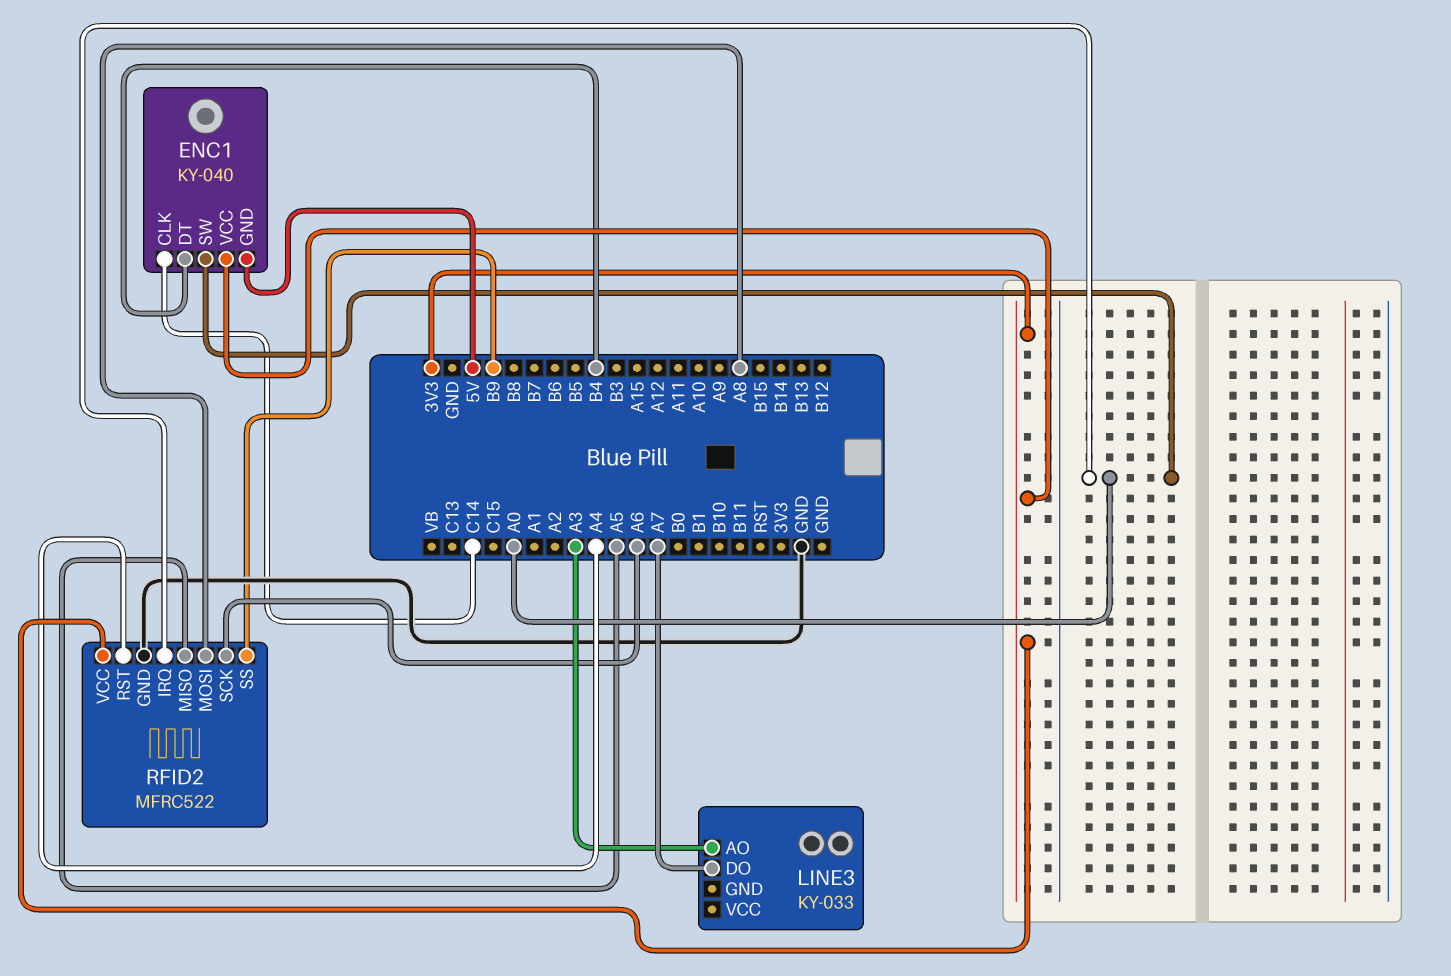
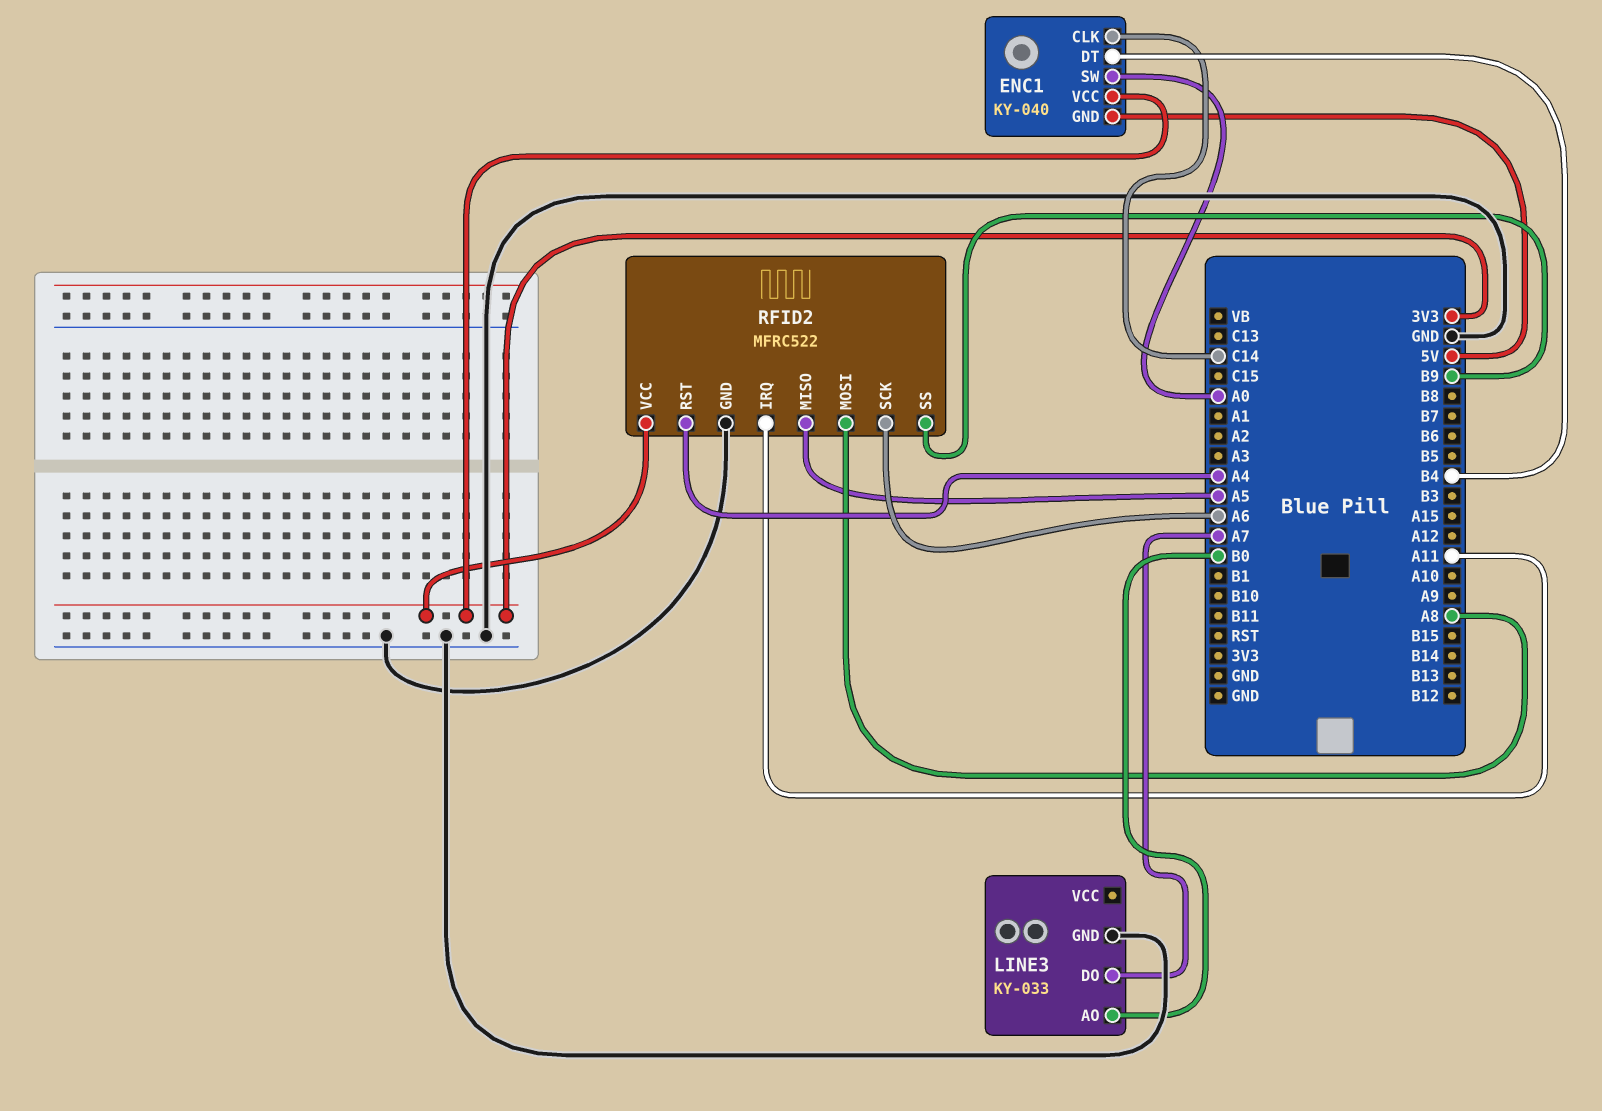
LINE3 pin AO: A3 -> B0
LINE3 pin GND: none -> GND
RFID2 pin IRQ: A0 -> A11

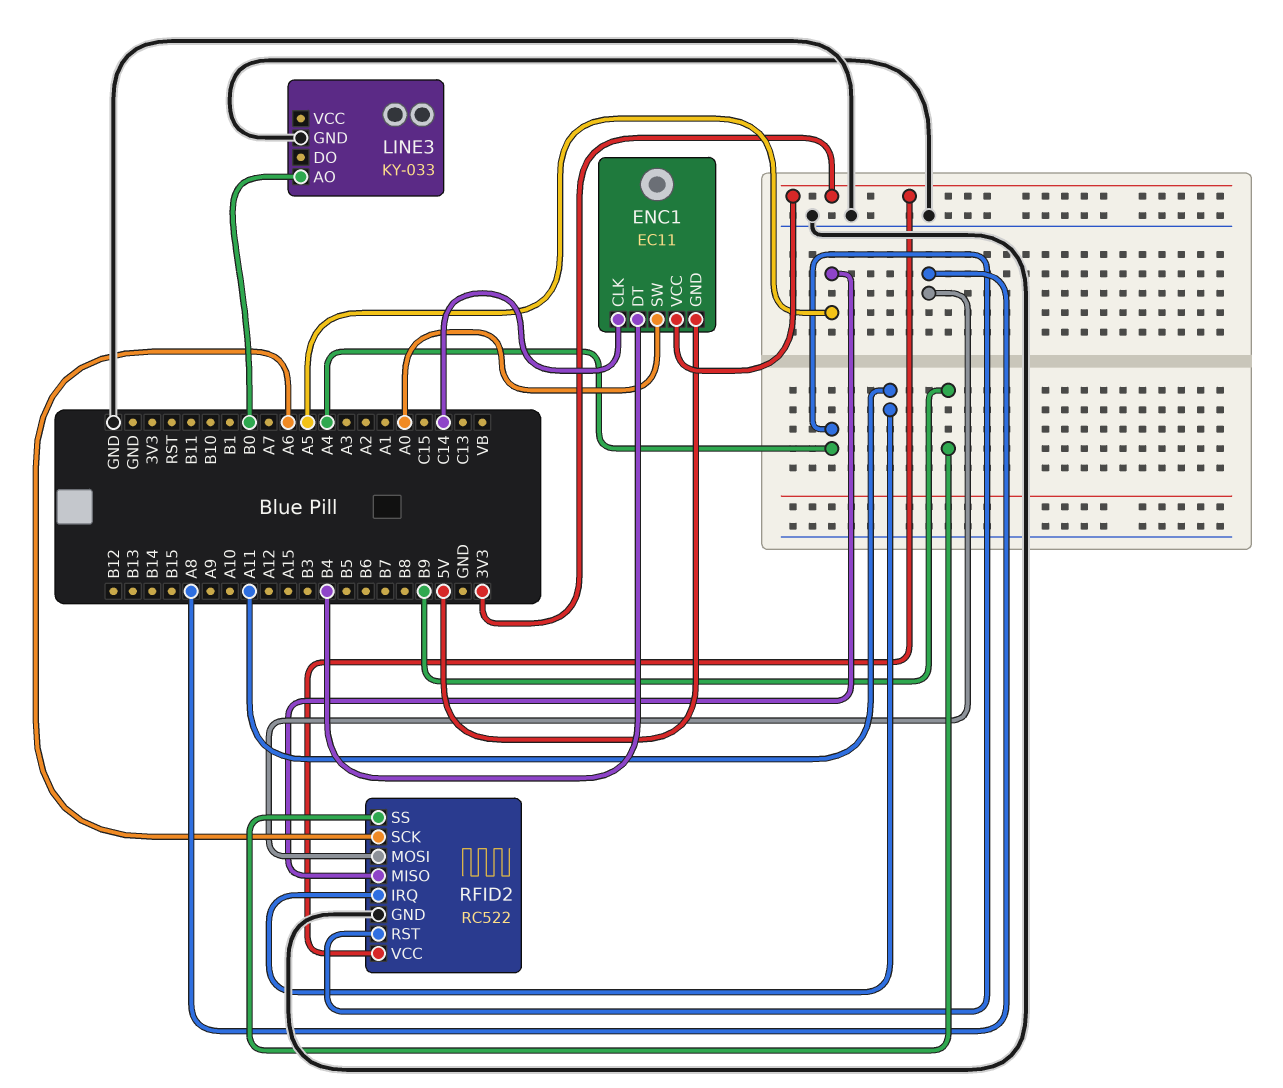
ENC1: KY-040 -> EC11
LINE3 pin DO: A7 -> none
RFID2: MFRC522 -> RC522

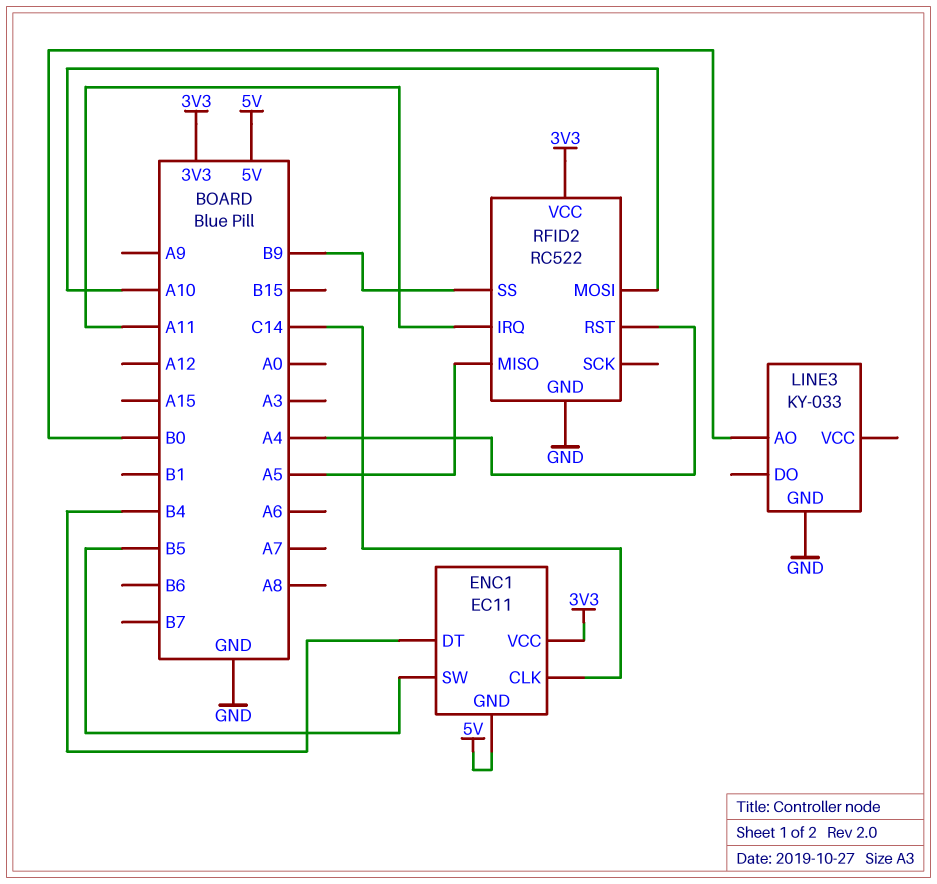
ENC1 pin SW: A0 -> B5
RFID2 pin MOSI: A8 -> A10
RFID2 pin SCK: A6 -> none

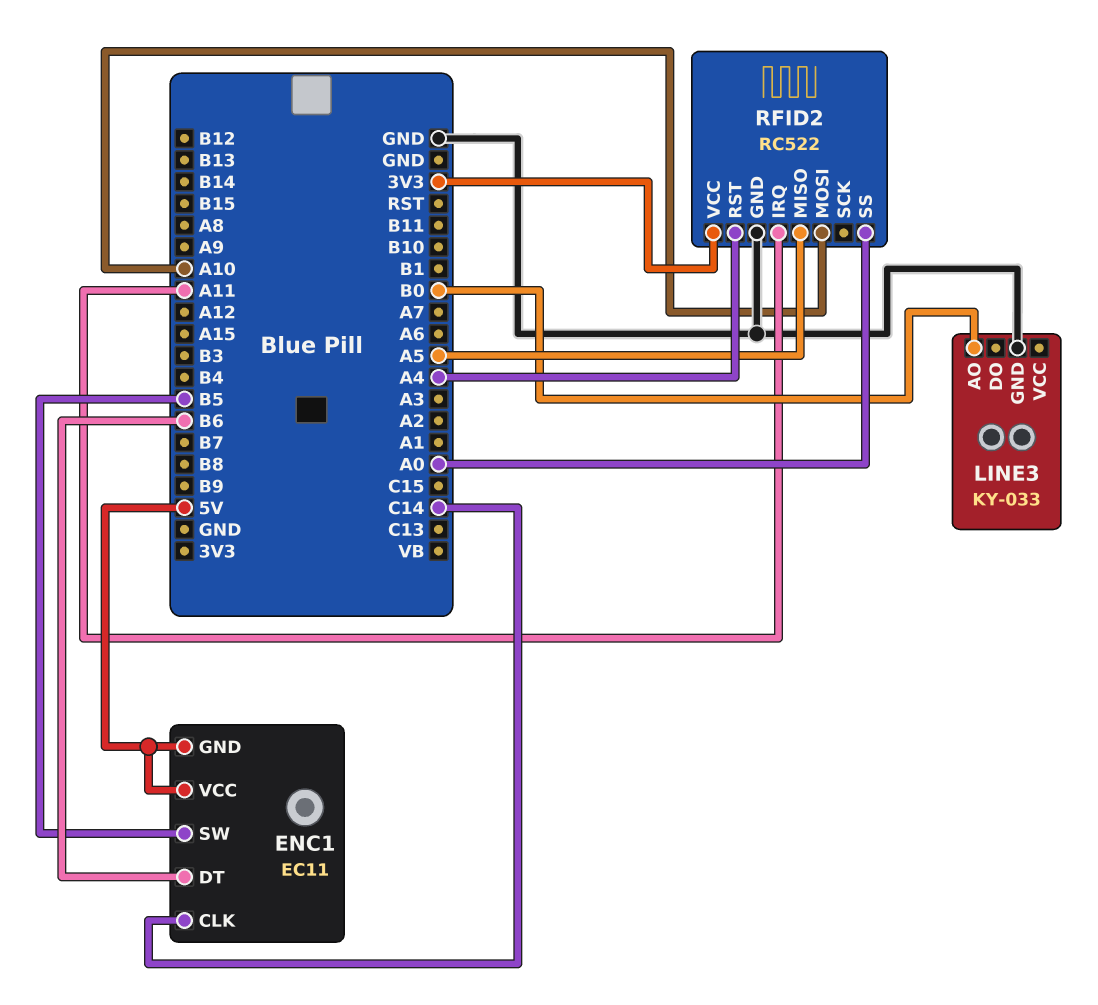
ENC1 pin DT: B4 -> B6
ENC1 pin VCC: 3V3 -> 5V
RFID2 pin SS: B9 -> A0

